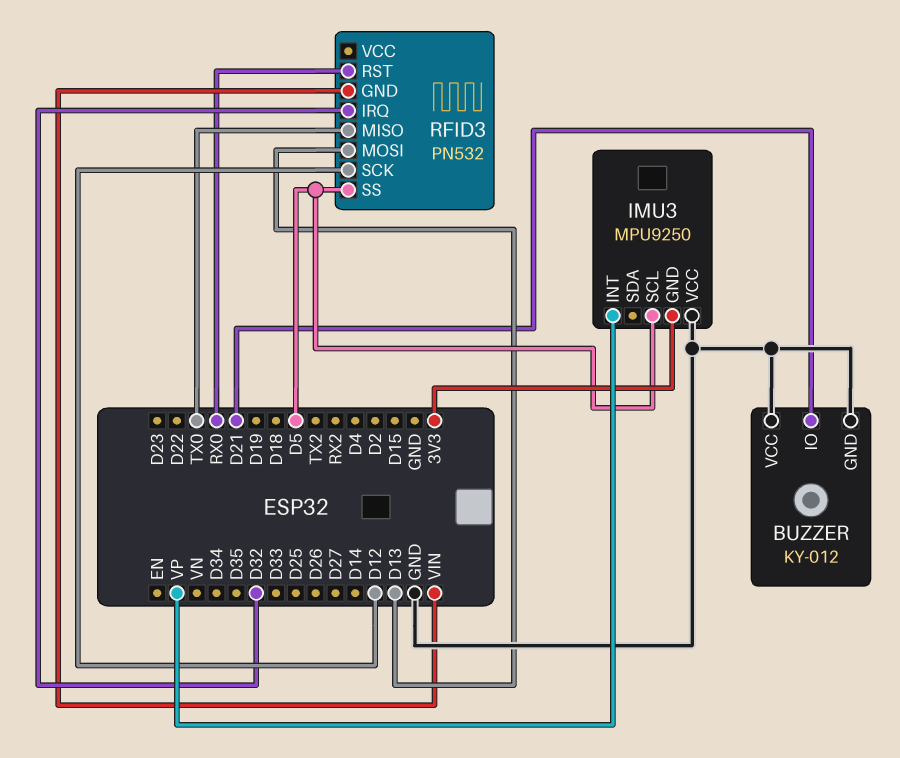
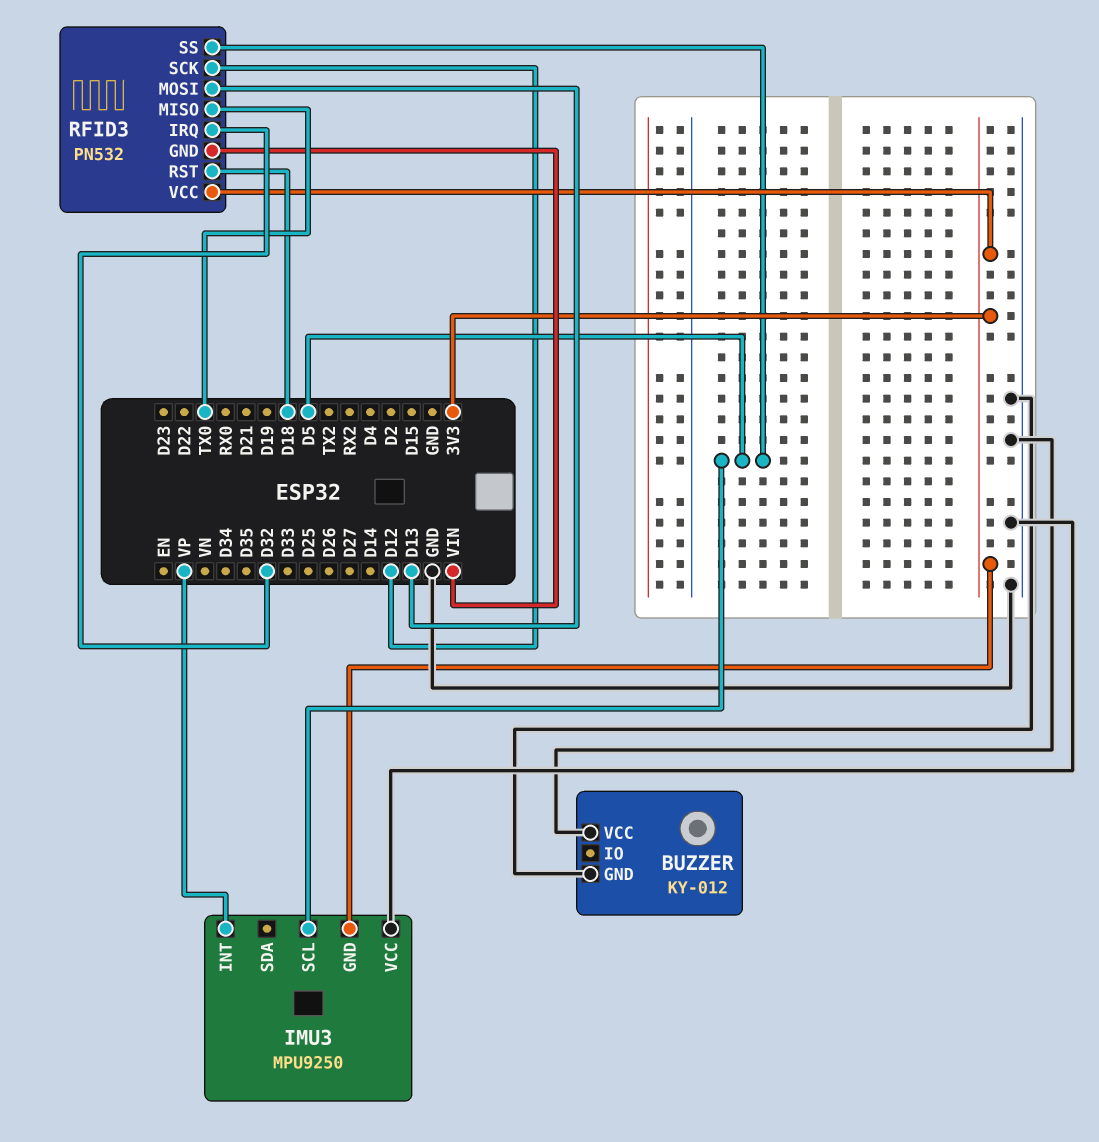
BUZZER pin IO: D21 -> none
RFID3 pin RST: RX0 -> D18
RFID3 pin VCC: none -> 3V3

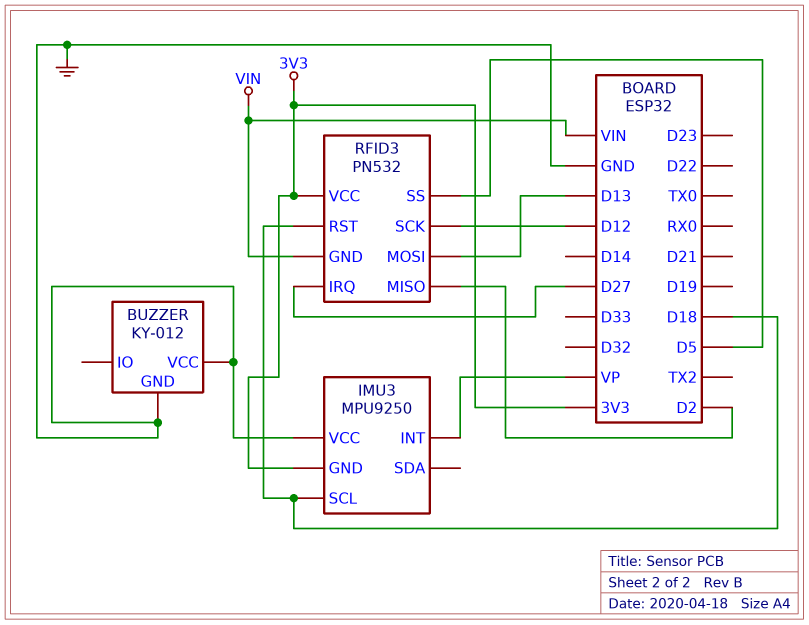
IMU3 pin SCL: D5 -> D18
RFID3 pin IRQ: D32 -> D27
RFID3 pin MISO: TX0 -> D2

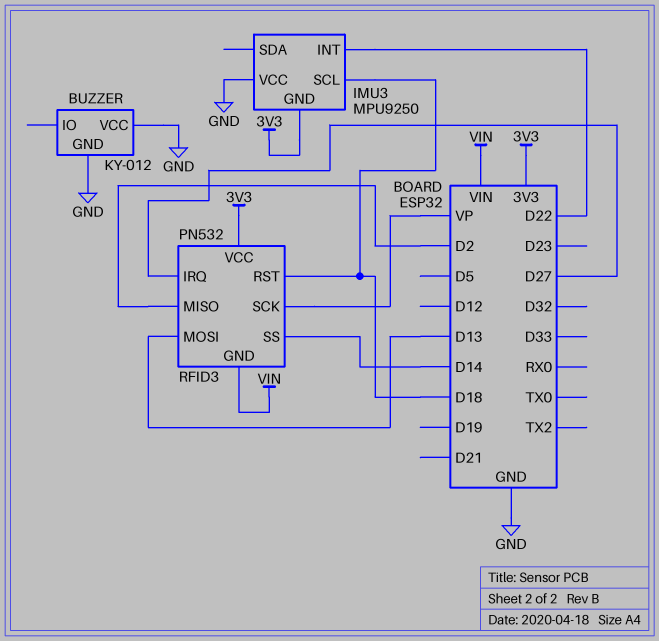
IMU3 pin INT: VP -> D22
RFID3 pin SCK: D12 -> VP
RFID3 pin SS: D5 -> D14

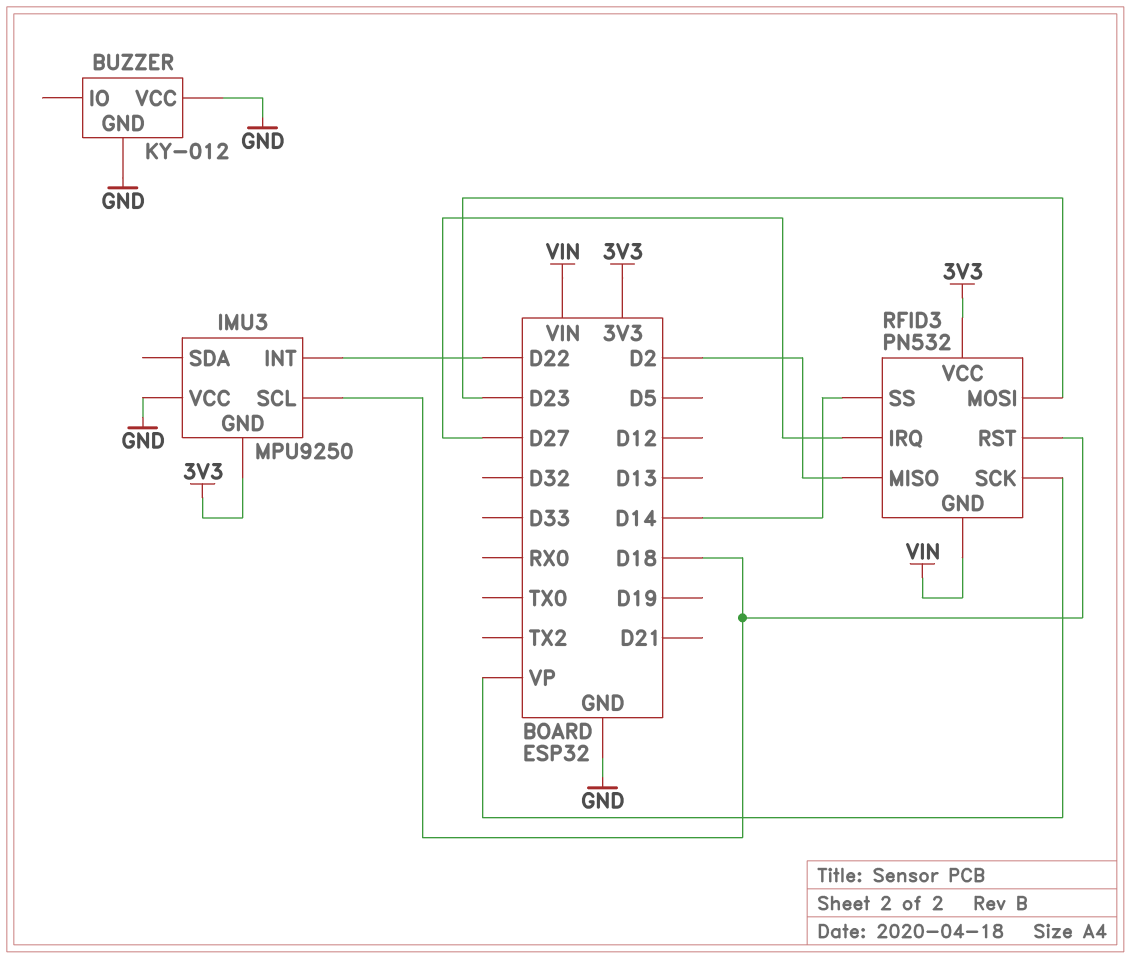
RFID3 pin MOSI: D13 -> D23

